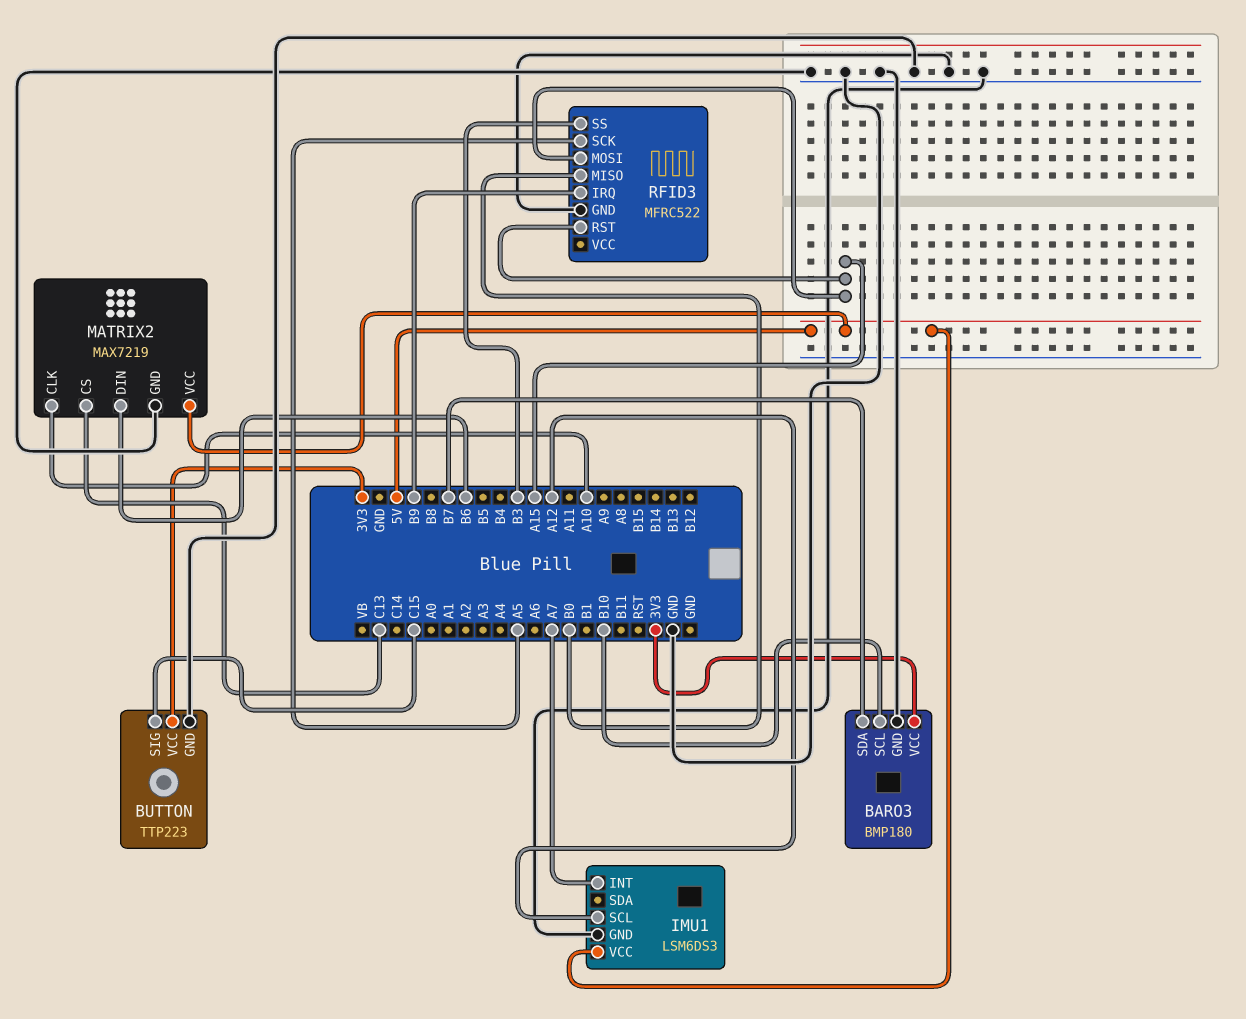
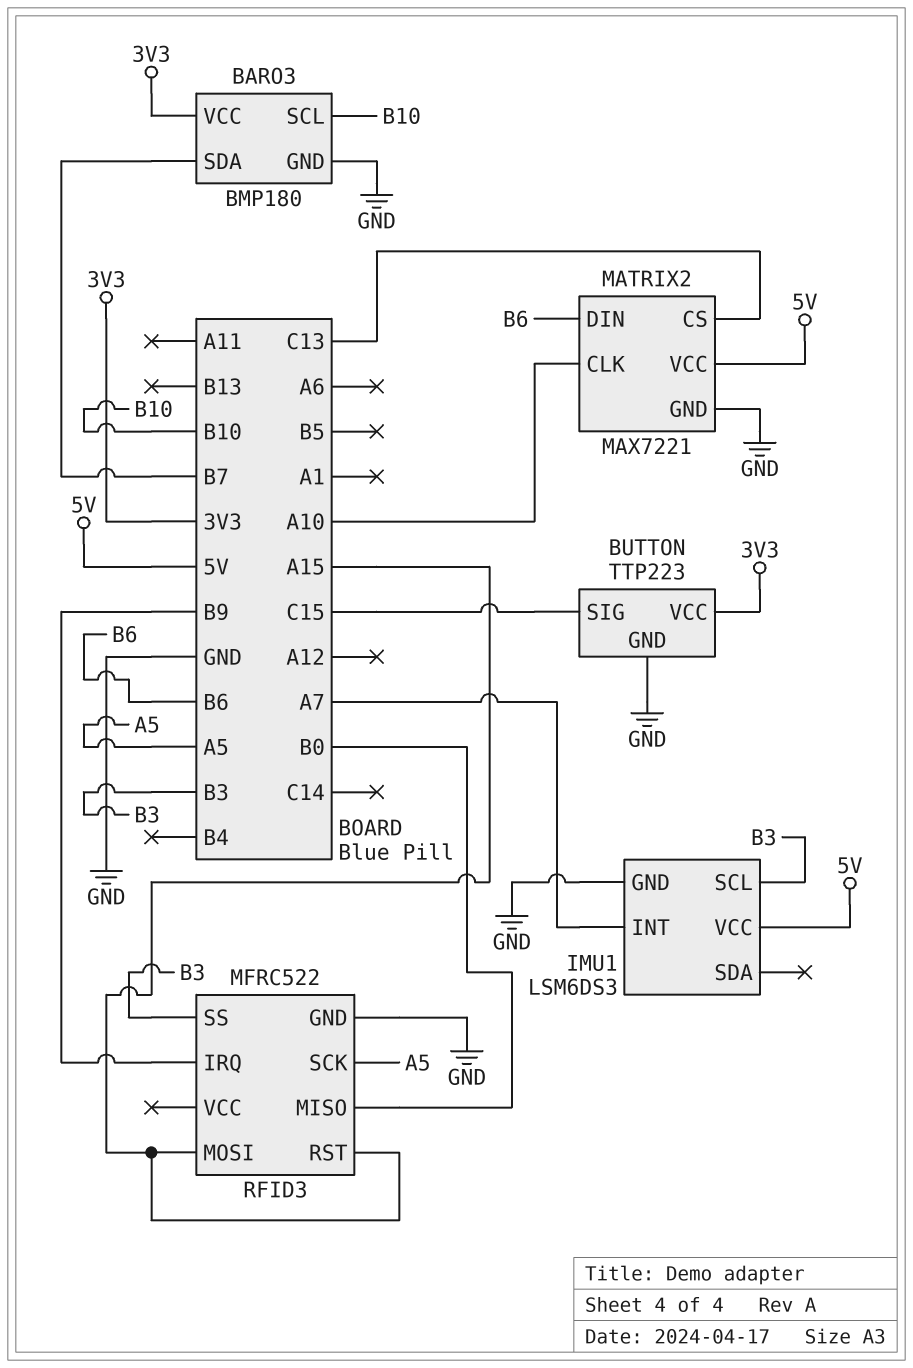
IMU1 pin SCL: A12 -> B3
MATRIX2: MAX7219 -> MAX7221

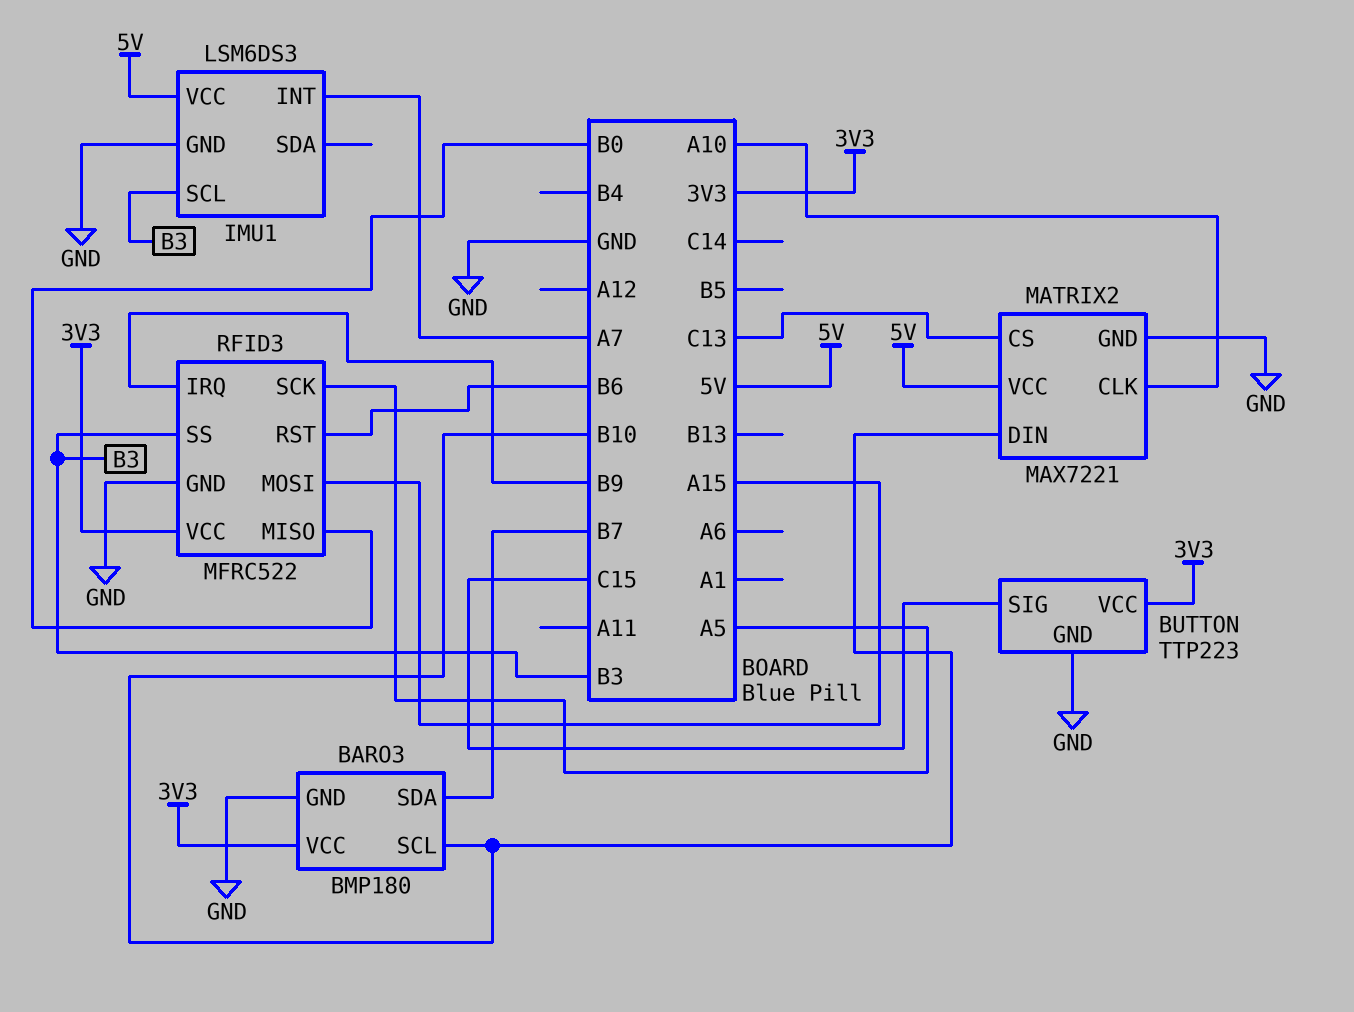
MATRIX2 pin DIN: B6 -> B10
RFID3 pin RST: A15 -> B6
RFID3 pin VCC: none -> 3V3

